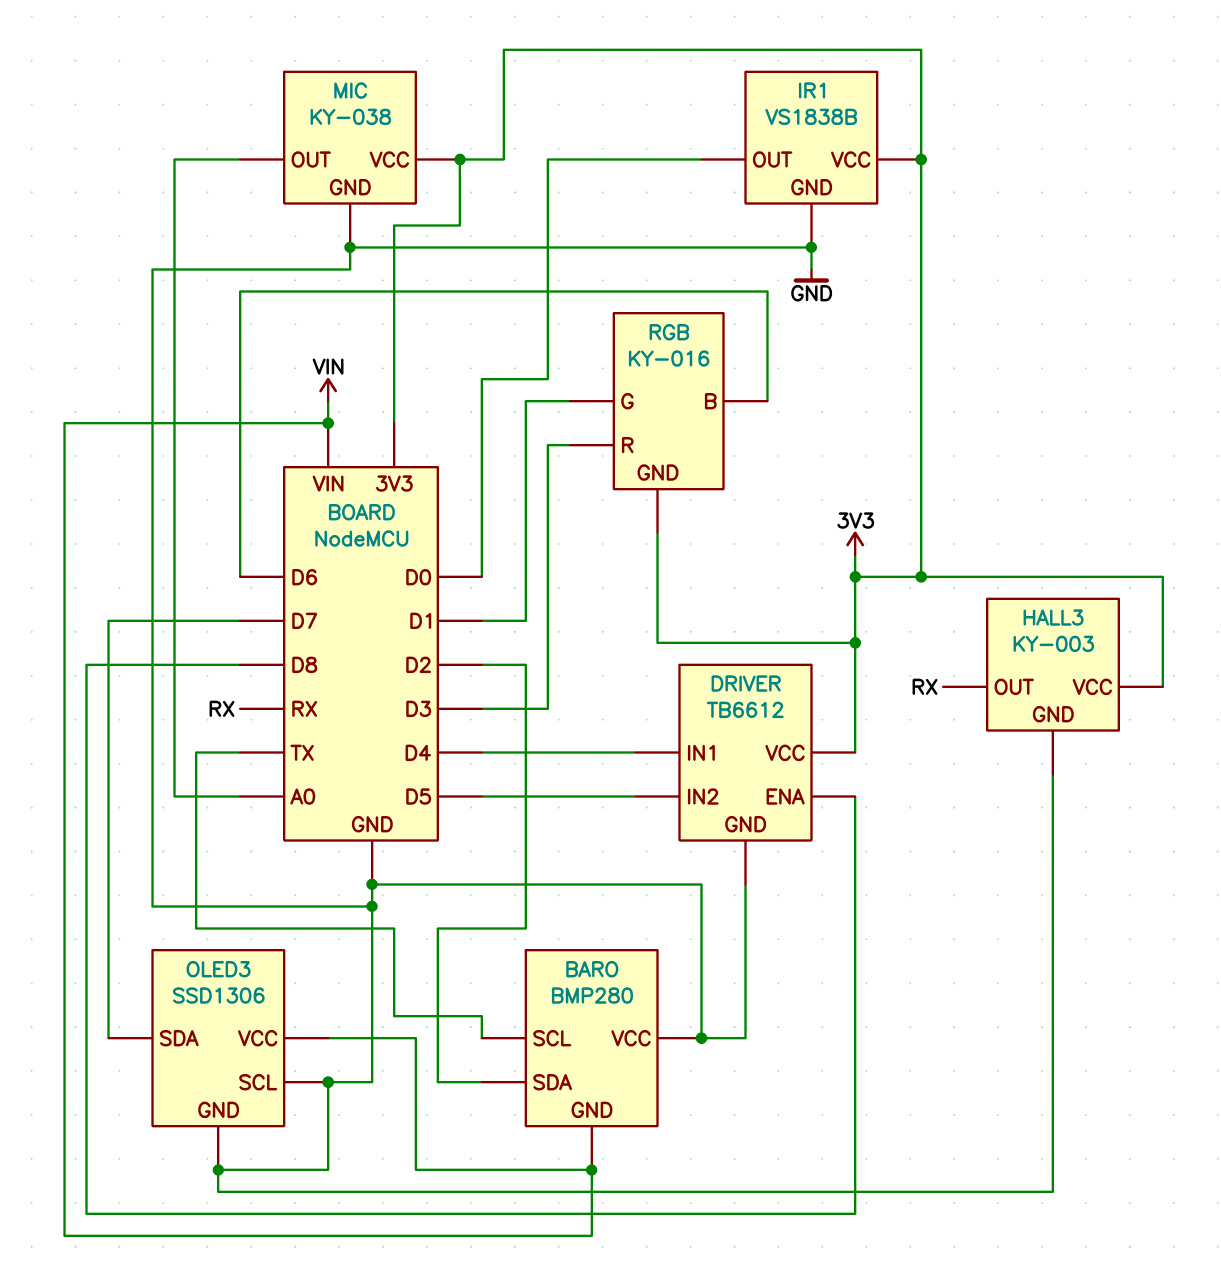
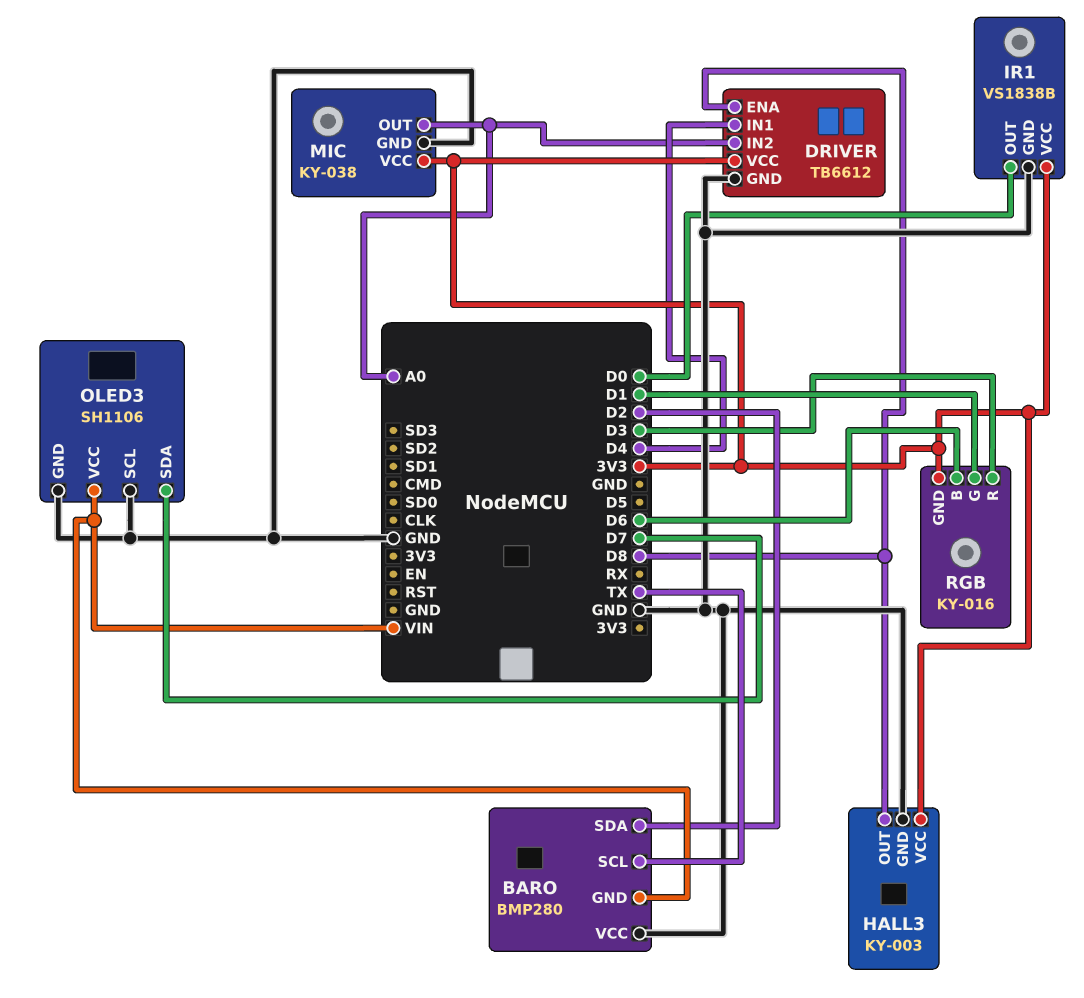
DRIVER pin IN2: D5 -> A0
HALL3 pin OUT: RX -> D8
OLED3: SSD1306 -> SH1106

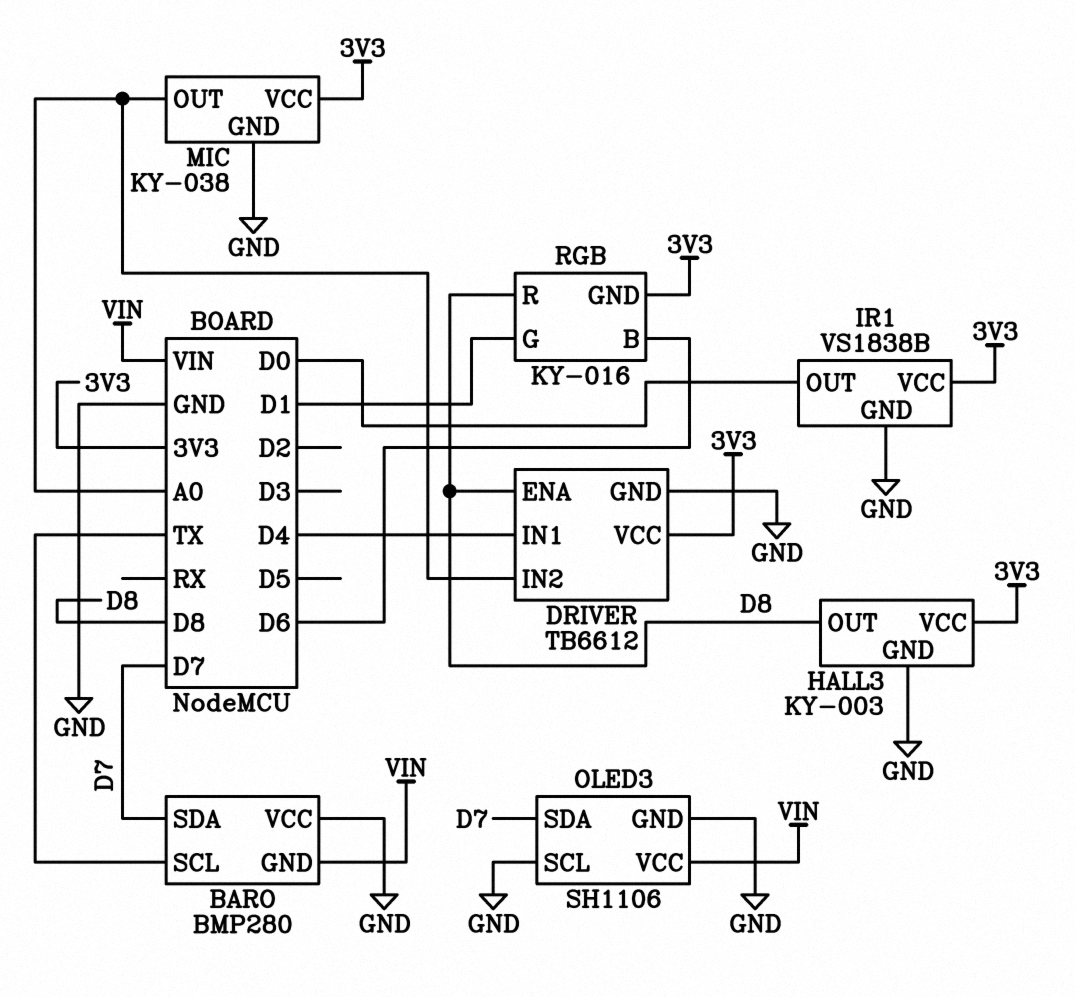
BARO pin SDA: D2 -> D7
RGB pin R: D3 -> D8

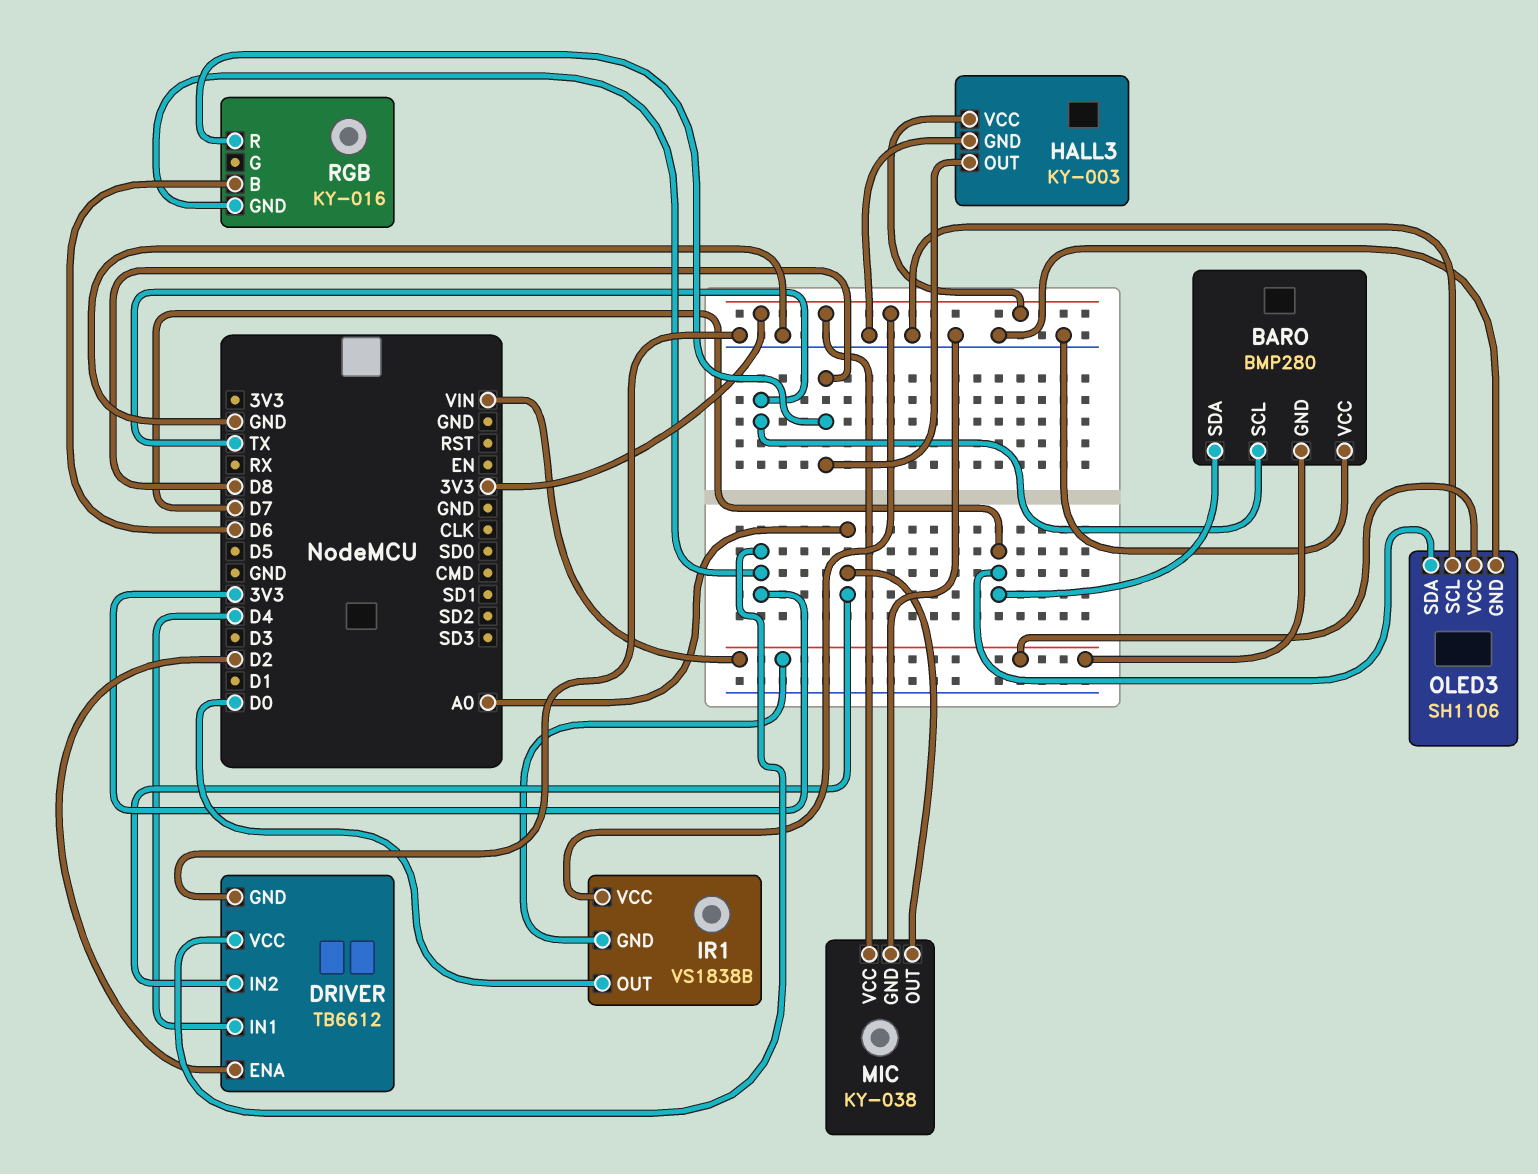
DRIVER pin ENA: D8 -> D2
IR1 pin GND: GND -> VIN
RGB pin G: D1 -> none

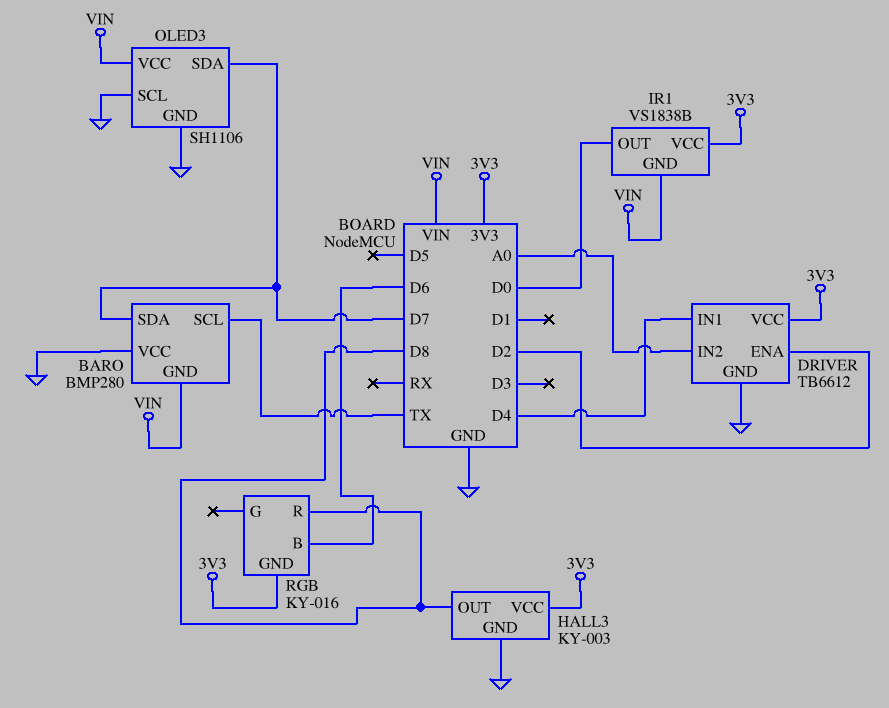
MIC: KY-038 -> none
MIC pin GND: GND -> none
MIC pin OUT: A0 -> none
MIC pin VCC: 3V3 -> none

